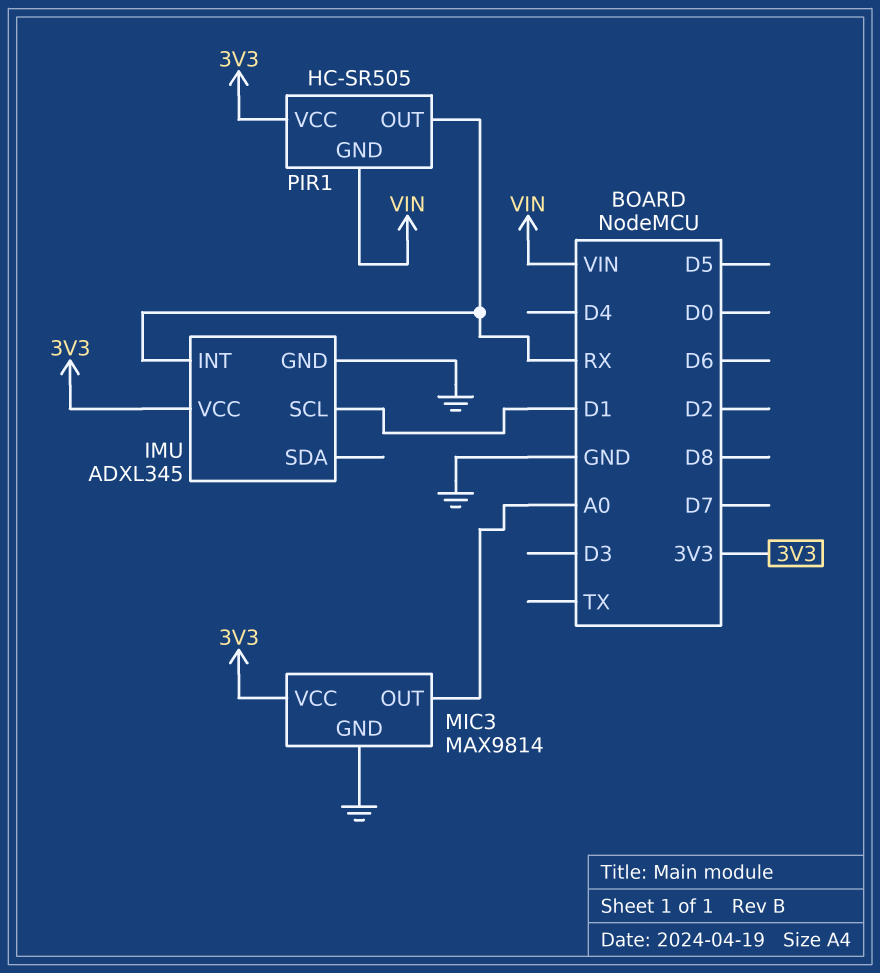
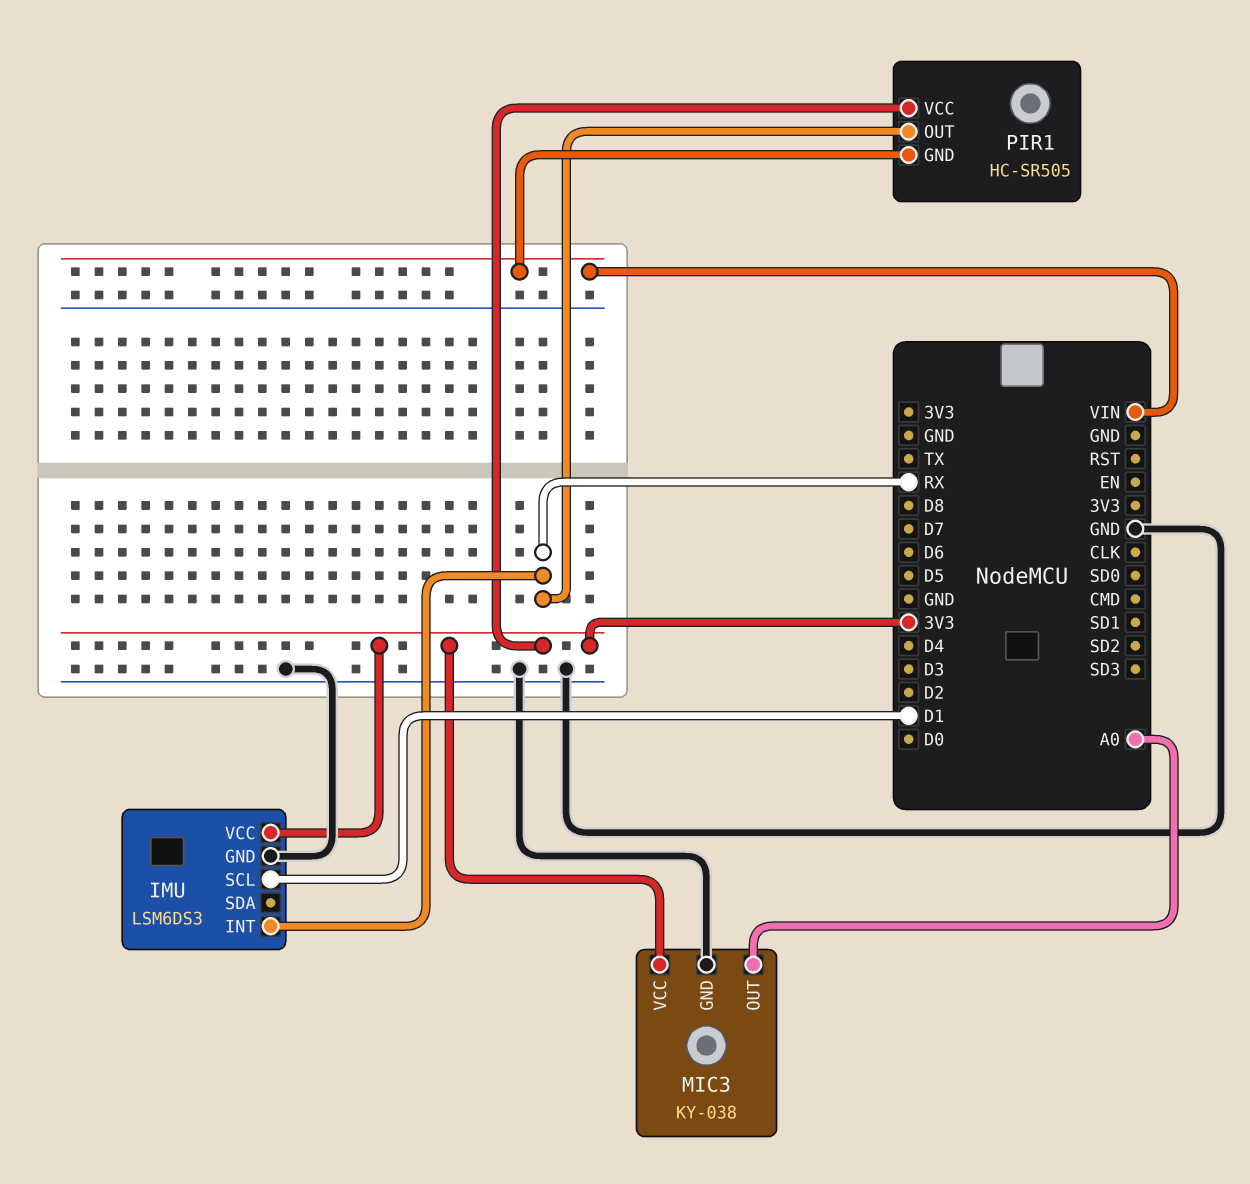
IMU: ADXL345 -> LSM6DS3
MIC3: MAX9814 -> KY-038

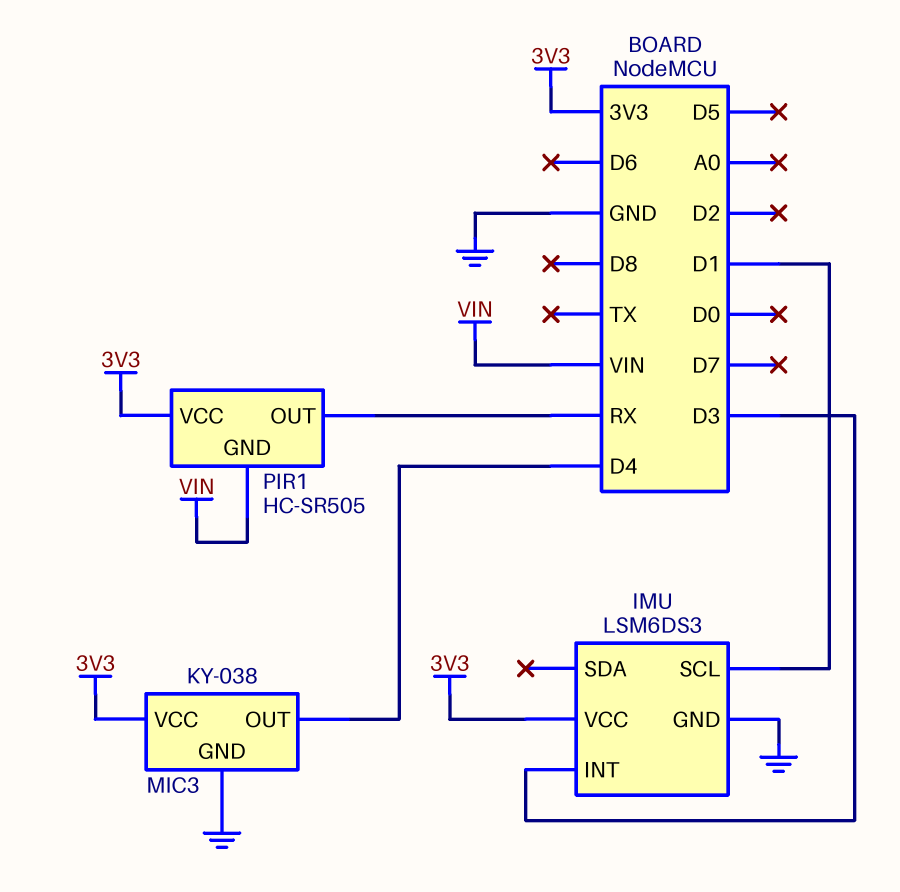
IMU pin INT: RX -> D3
MIC3 pin OUT: A0 -> D4

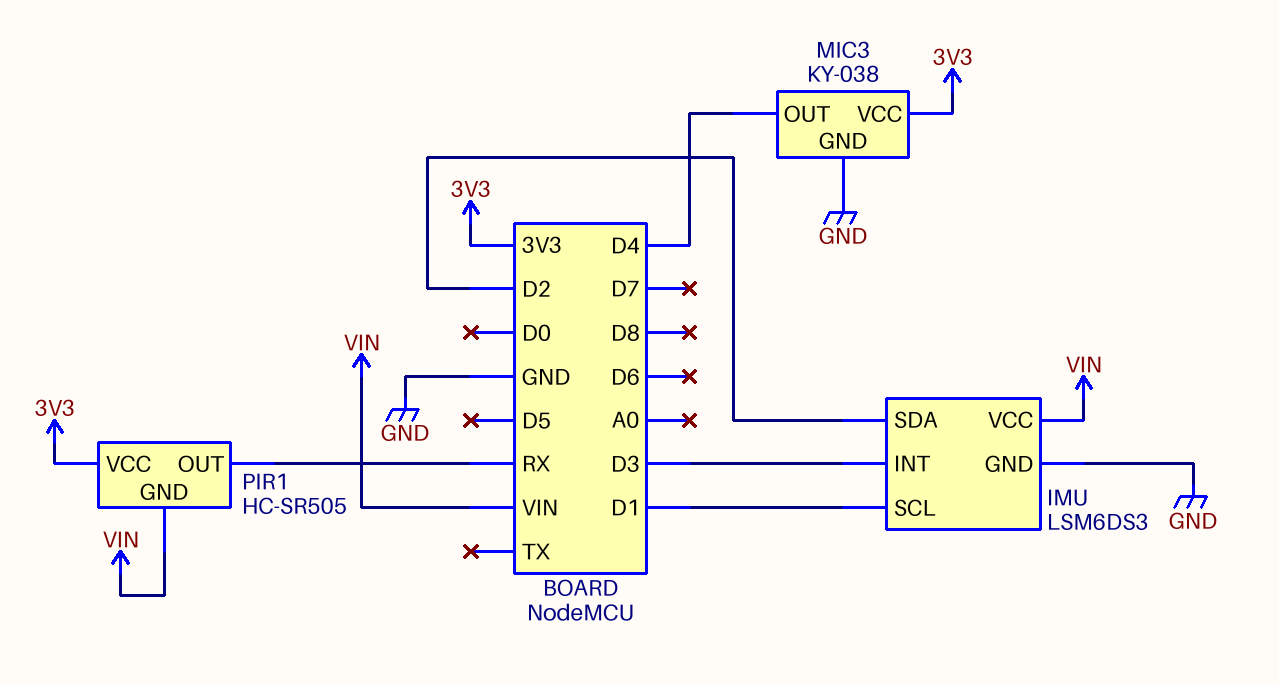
IMU pin SDA: none -> D2
IMU pin VCC: 3V3 -> VIN

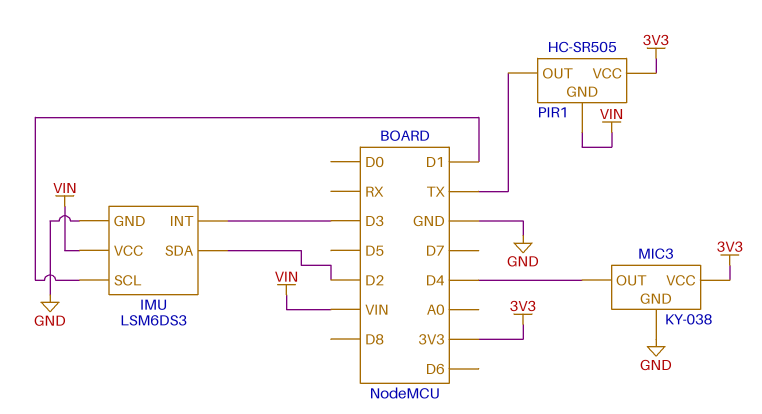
PIR1 pin OUT: RX -> TX

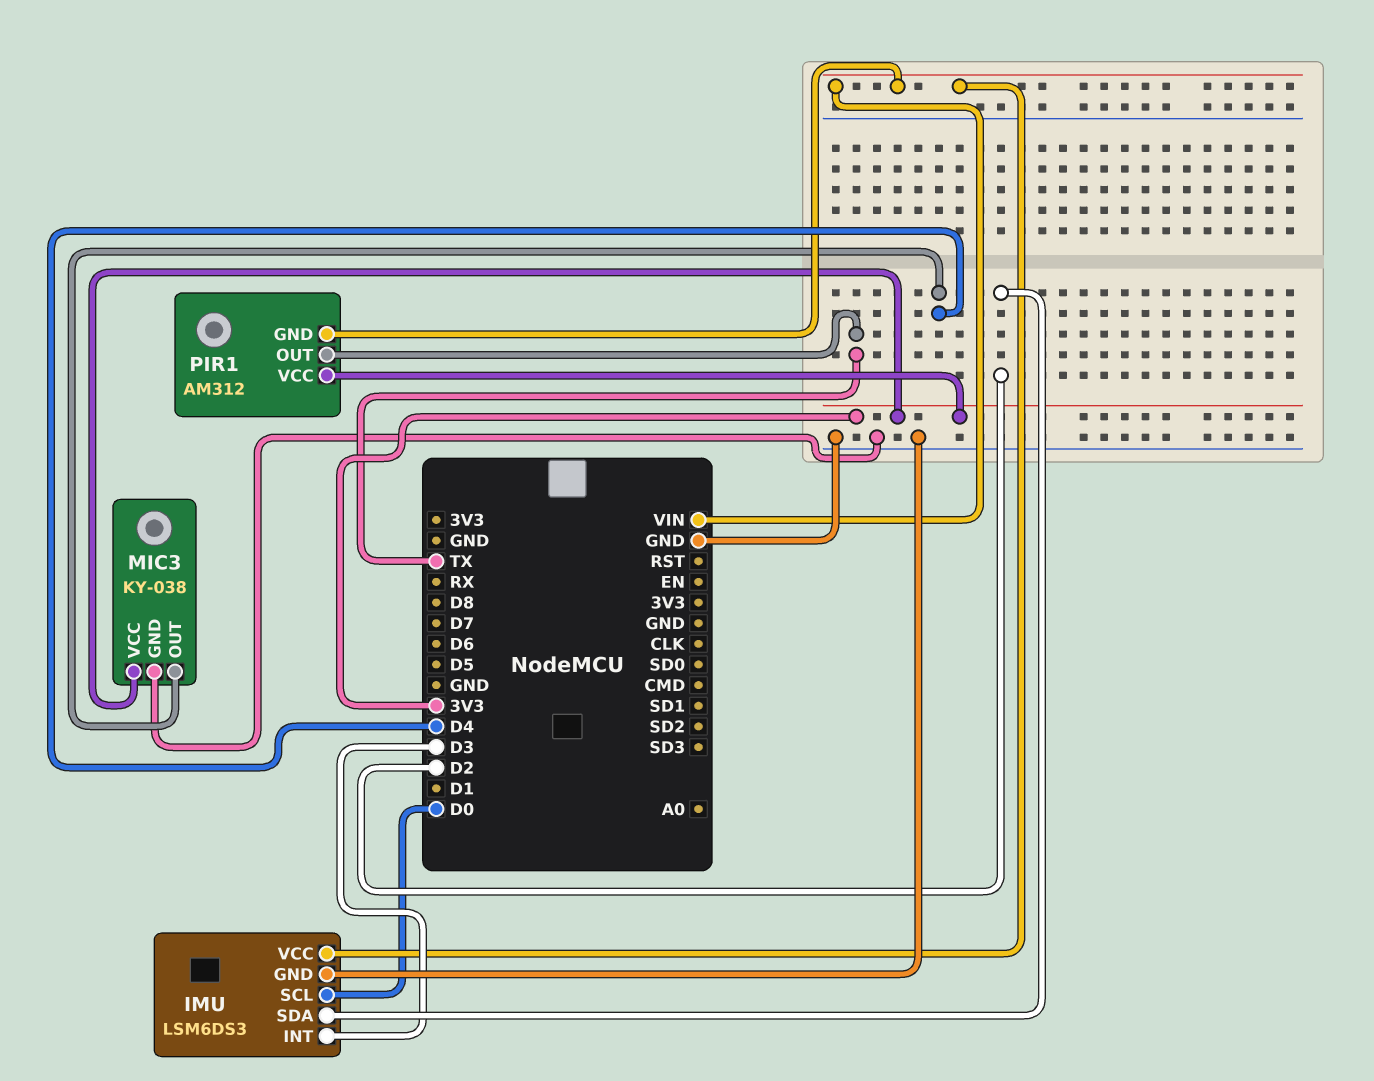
IMU pin SCL: D1 -> D0
PIR1: HC-SR505 -> AM312

